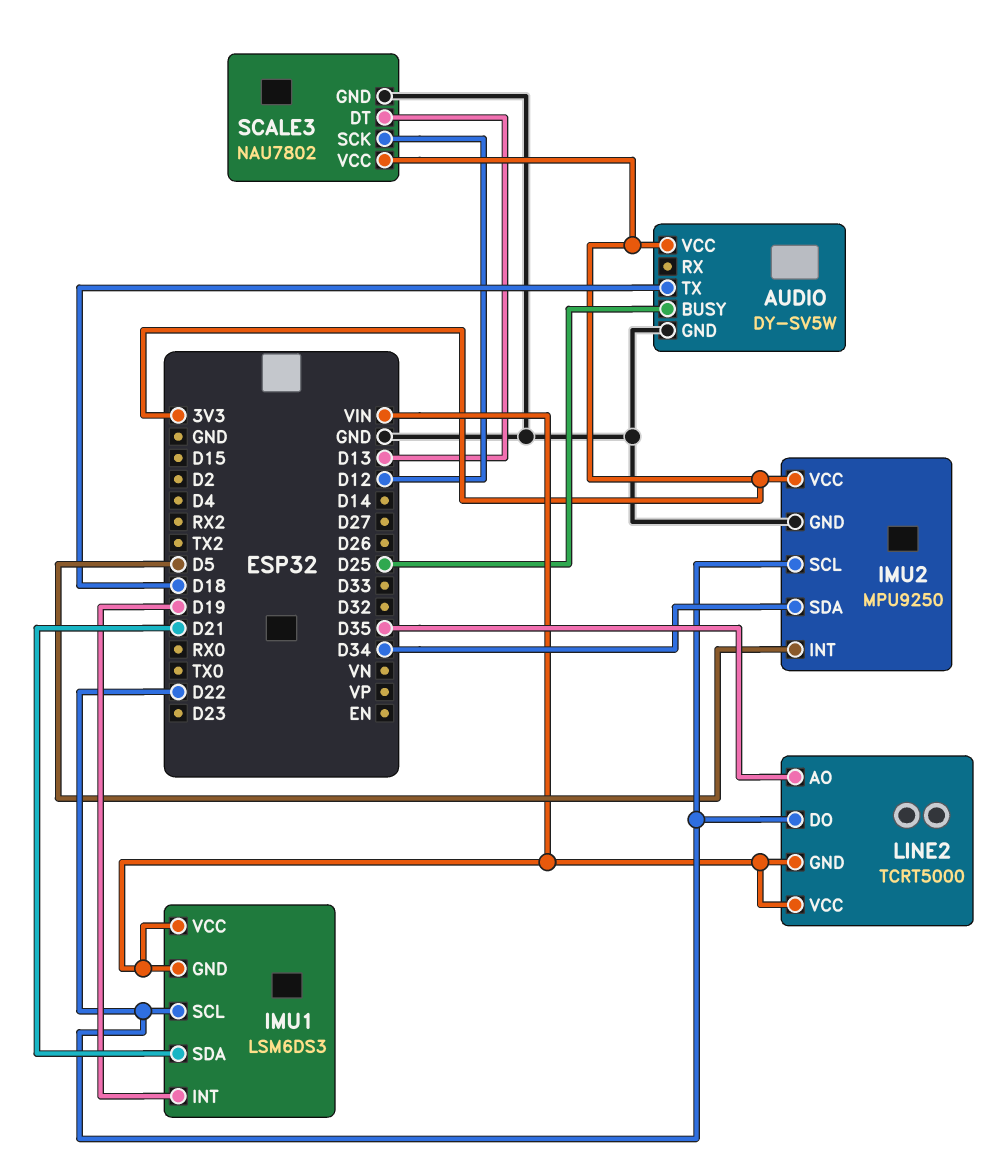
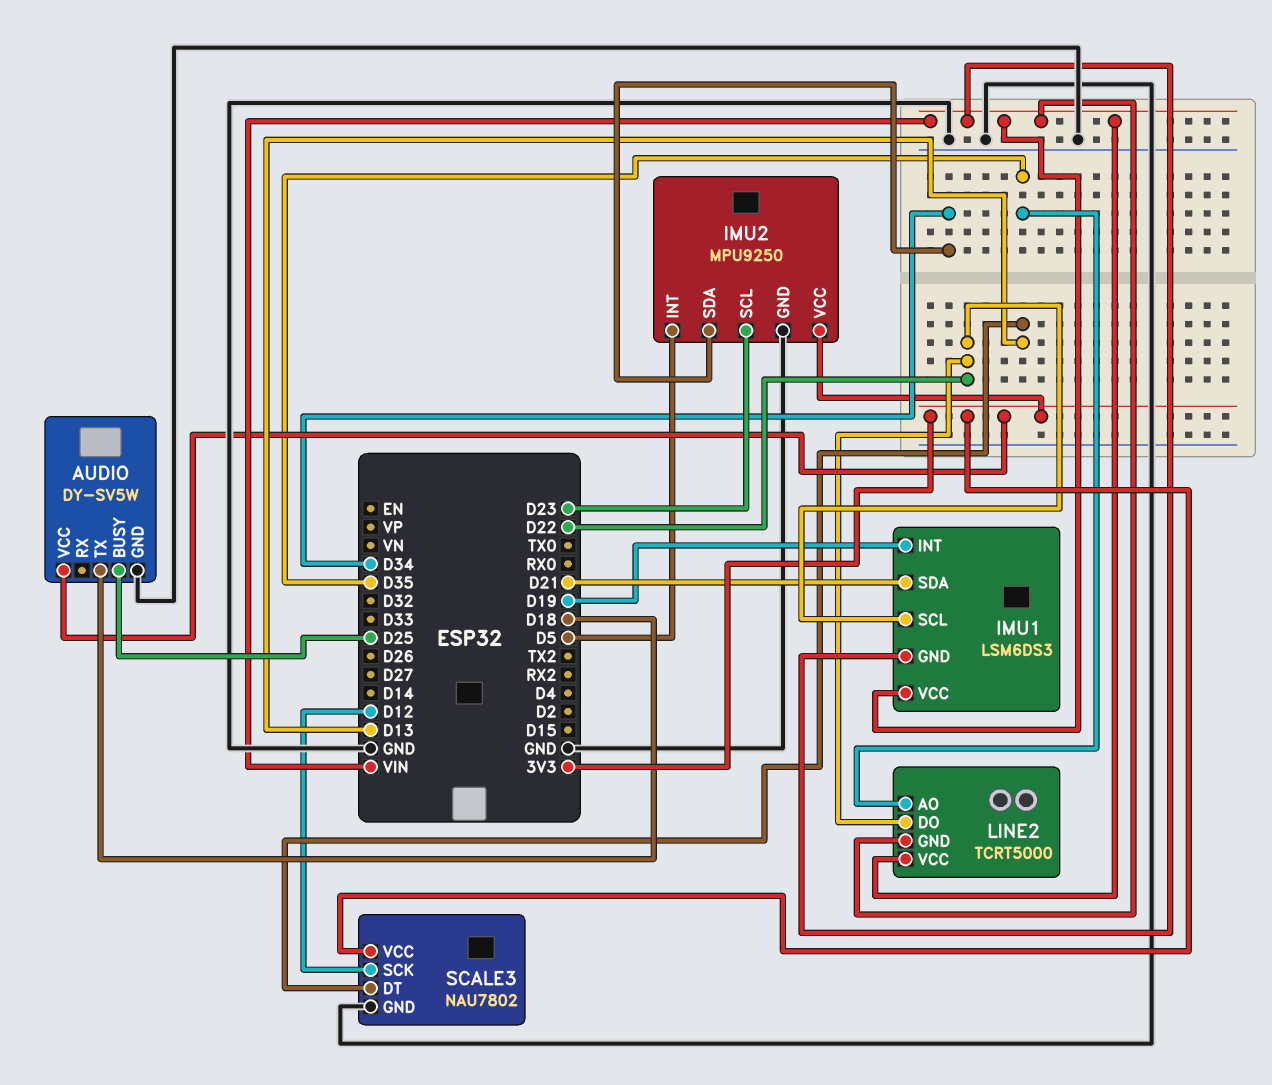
IMU2 pin SCL: D22 -> D23

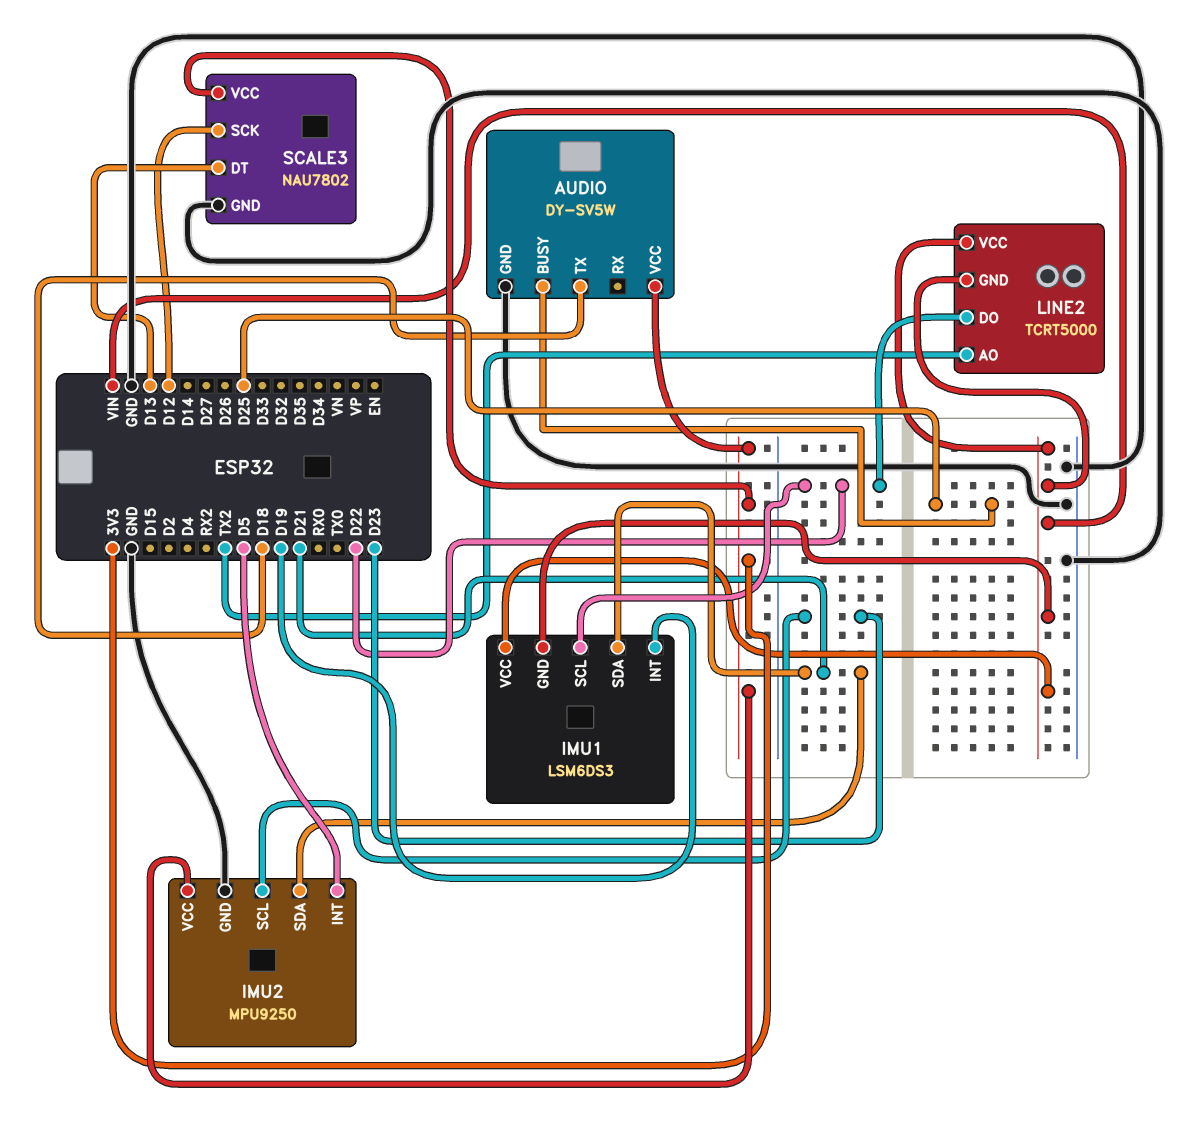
IMU2 pin SDA: D34 -> D21
LINE2 pin AO: D35 -> TX2

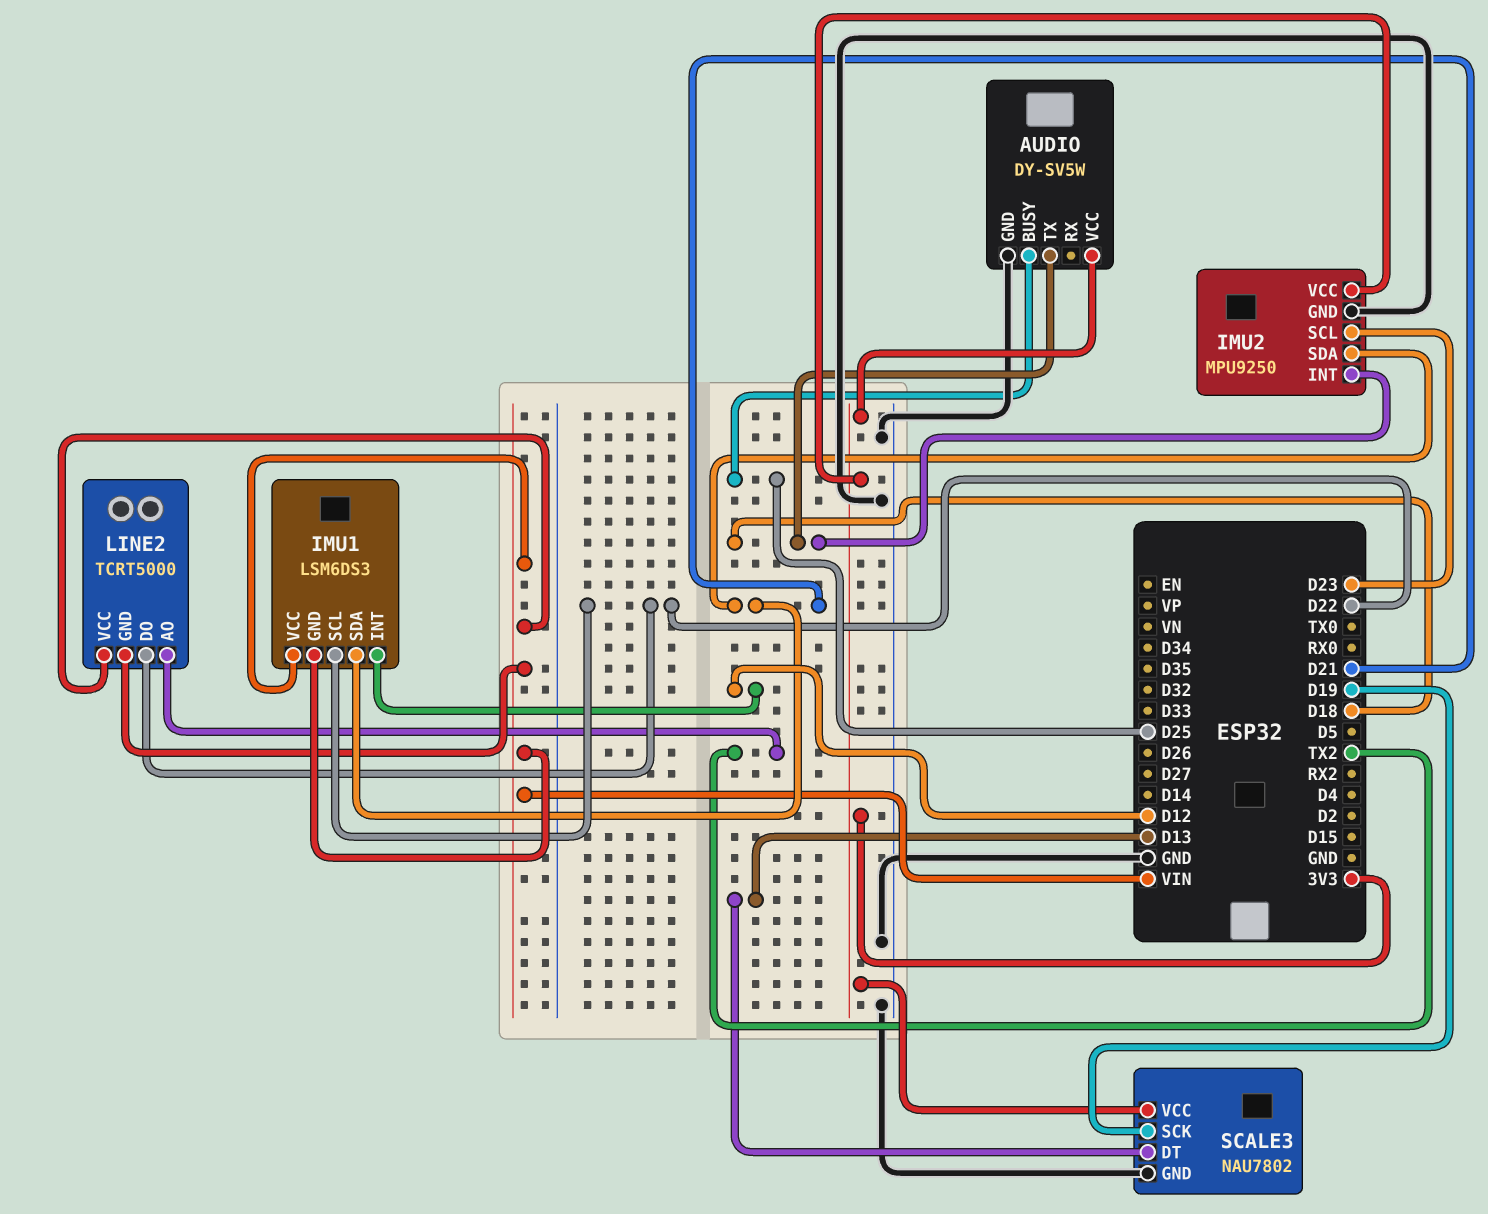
IMU1 pin INT: D19 -> D12
IMU2 pin INT: D5 -> D18
SCALE3 pin SCK: D12 -> D19

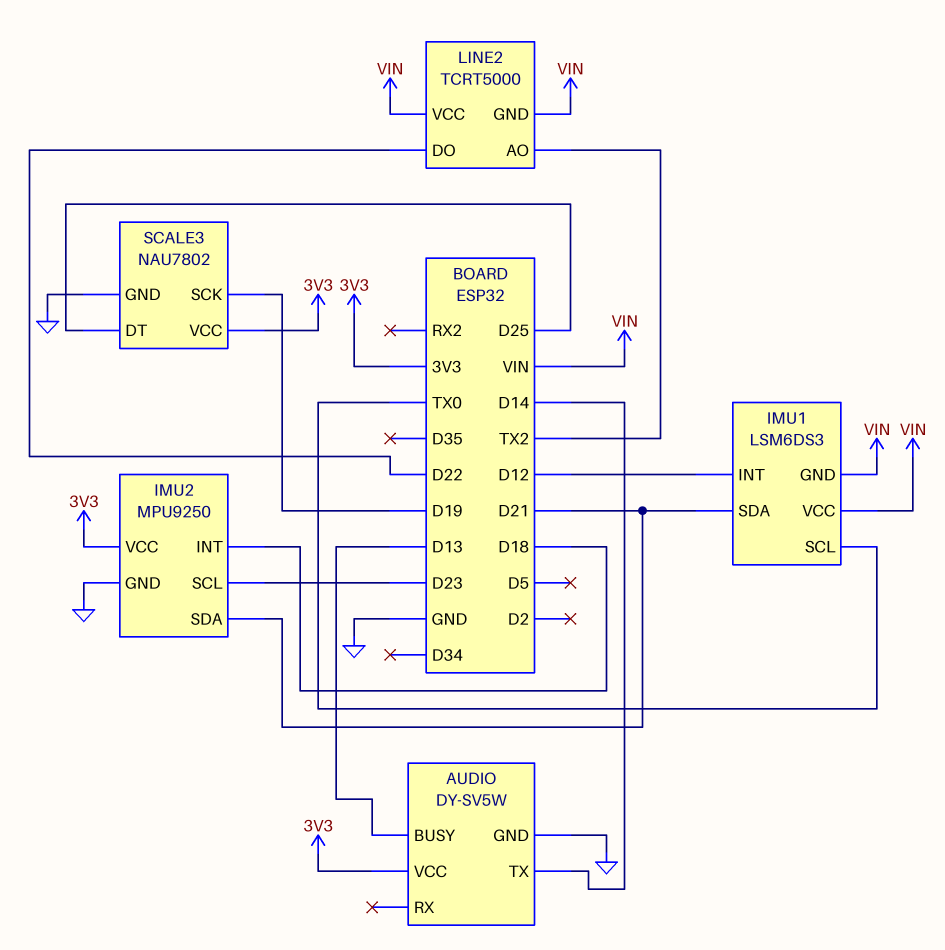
AUDIO pin BUSY: D25 -> D13
AUDIO pin TX: D18 -> D14
IMU1 pin SCL: D22 -> TX0
SCALE3 pin DT: D13 -> D25

